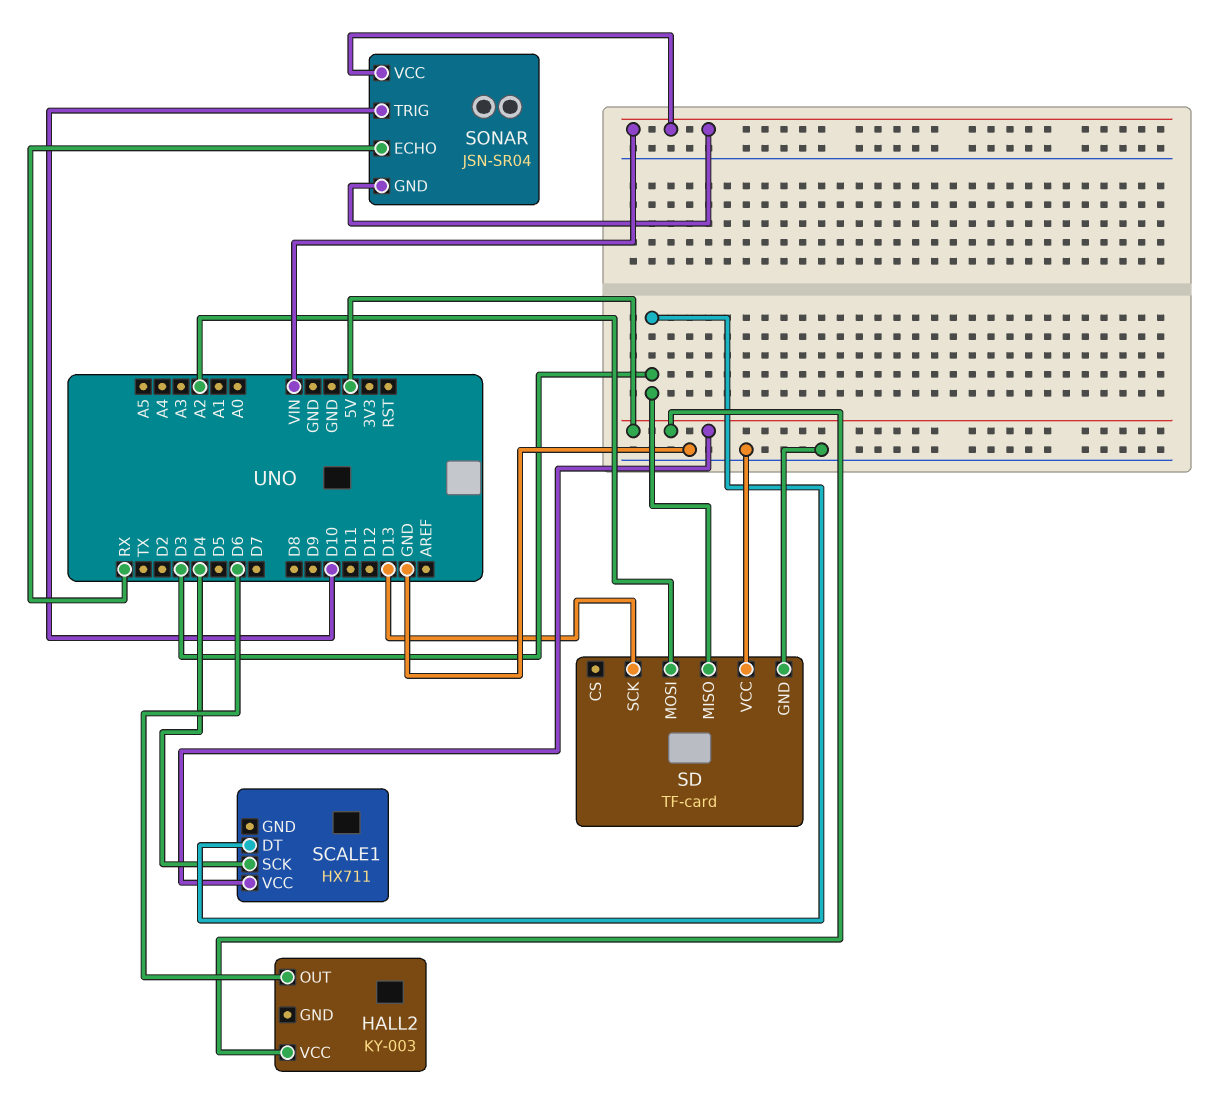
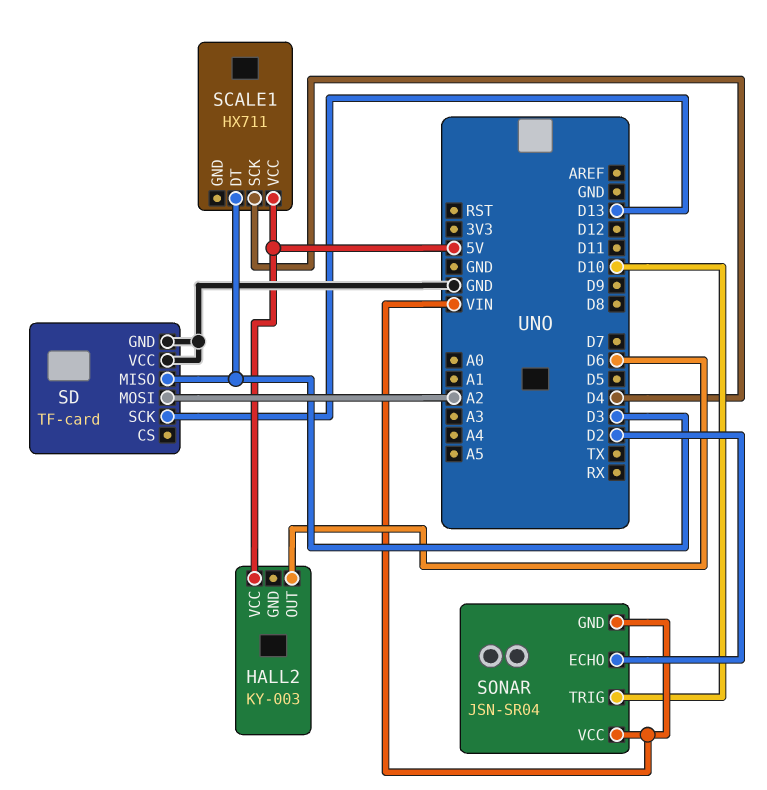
SONAR pin ECHO: RX -> D2

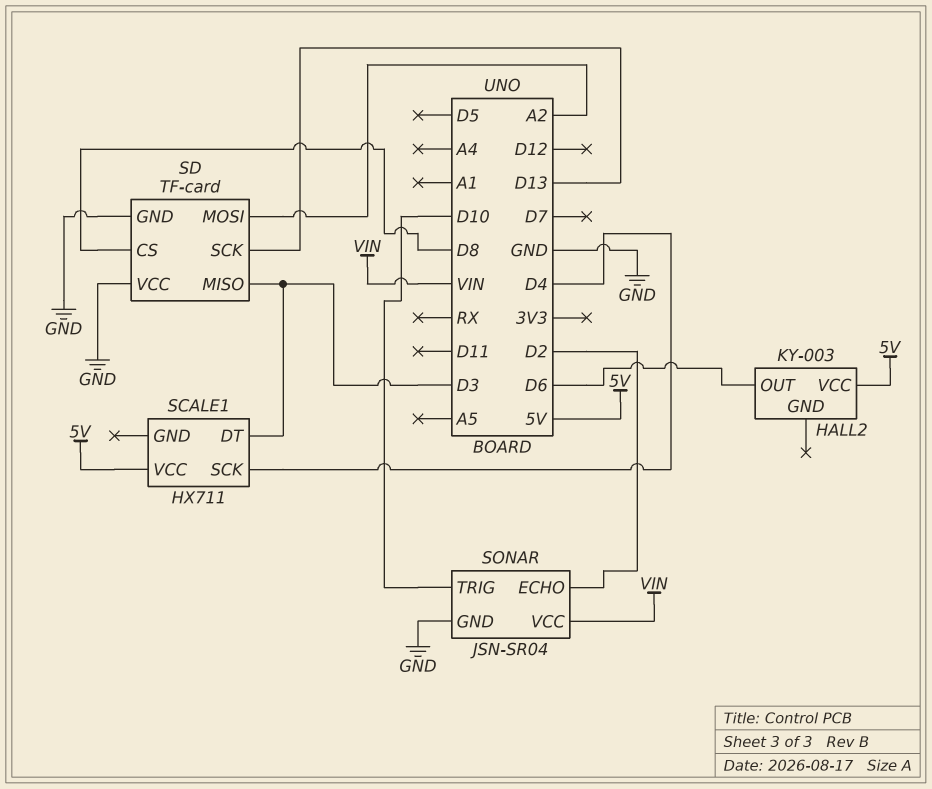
SD pin CS: none -> D8
SONAR pin GND: VIN -> GND

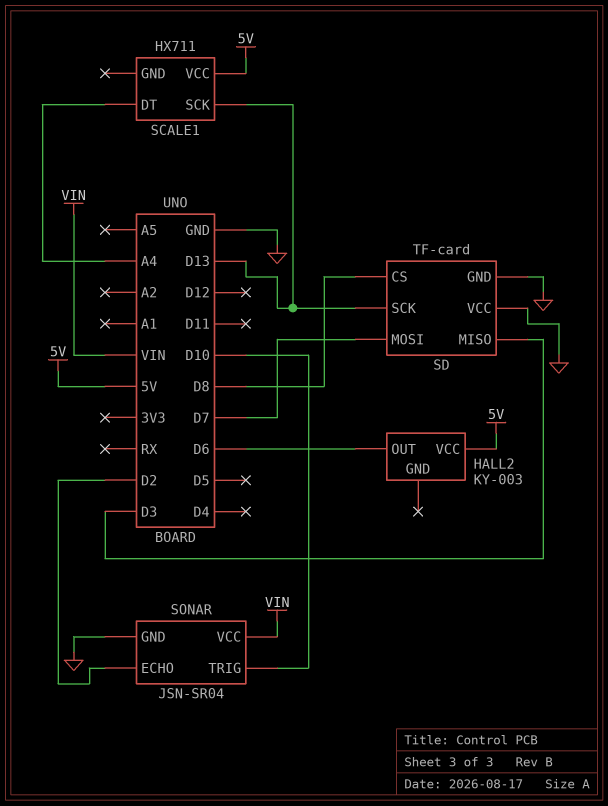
SCALE1 pin DT: D3 -> A4
SCALE1 pin SCK: D4 -> D13
SD pin MOSI: A2 -> D7

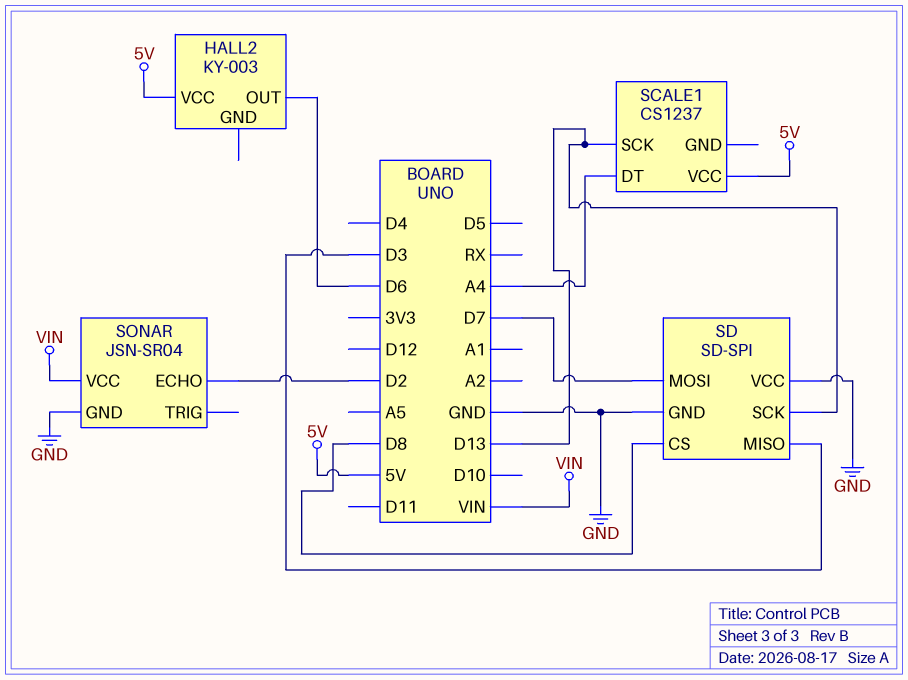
SCALE1: HX711 -> CS1237
SD: TF-card -> SD-SPI
SONAR pin TRIG: D10 -> none

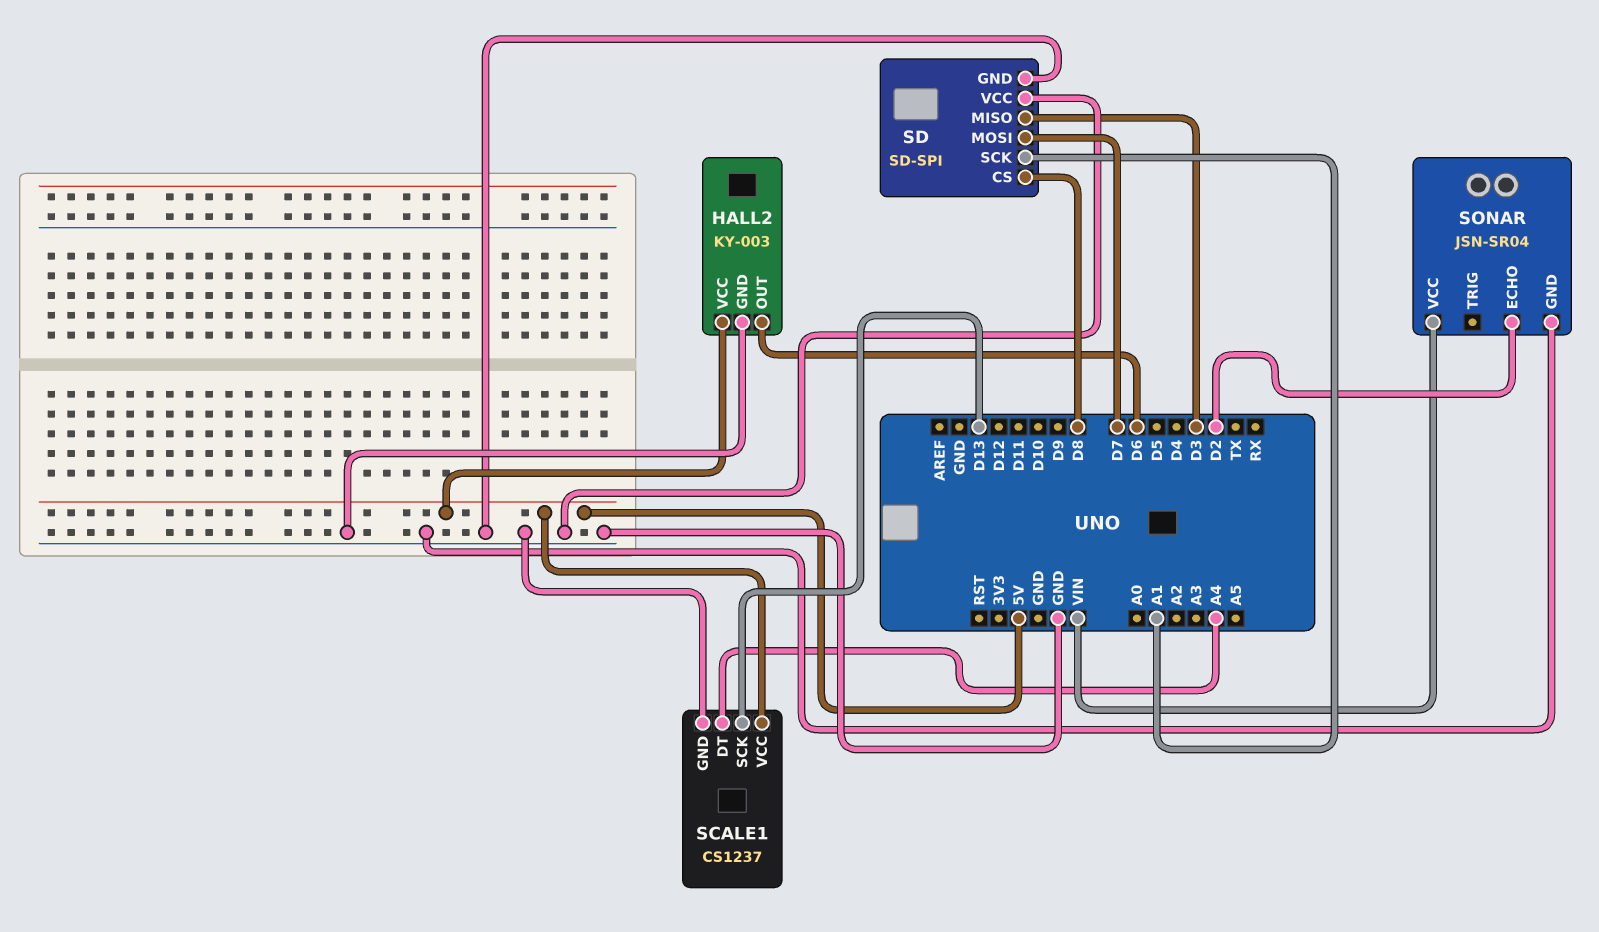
HALL2 pin GND: none -> GND
SCALE1 pin GND: none -> GND
SD pin SCK: D13 -> A1

